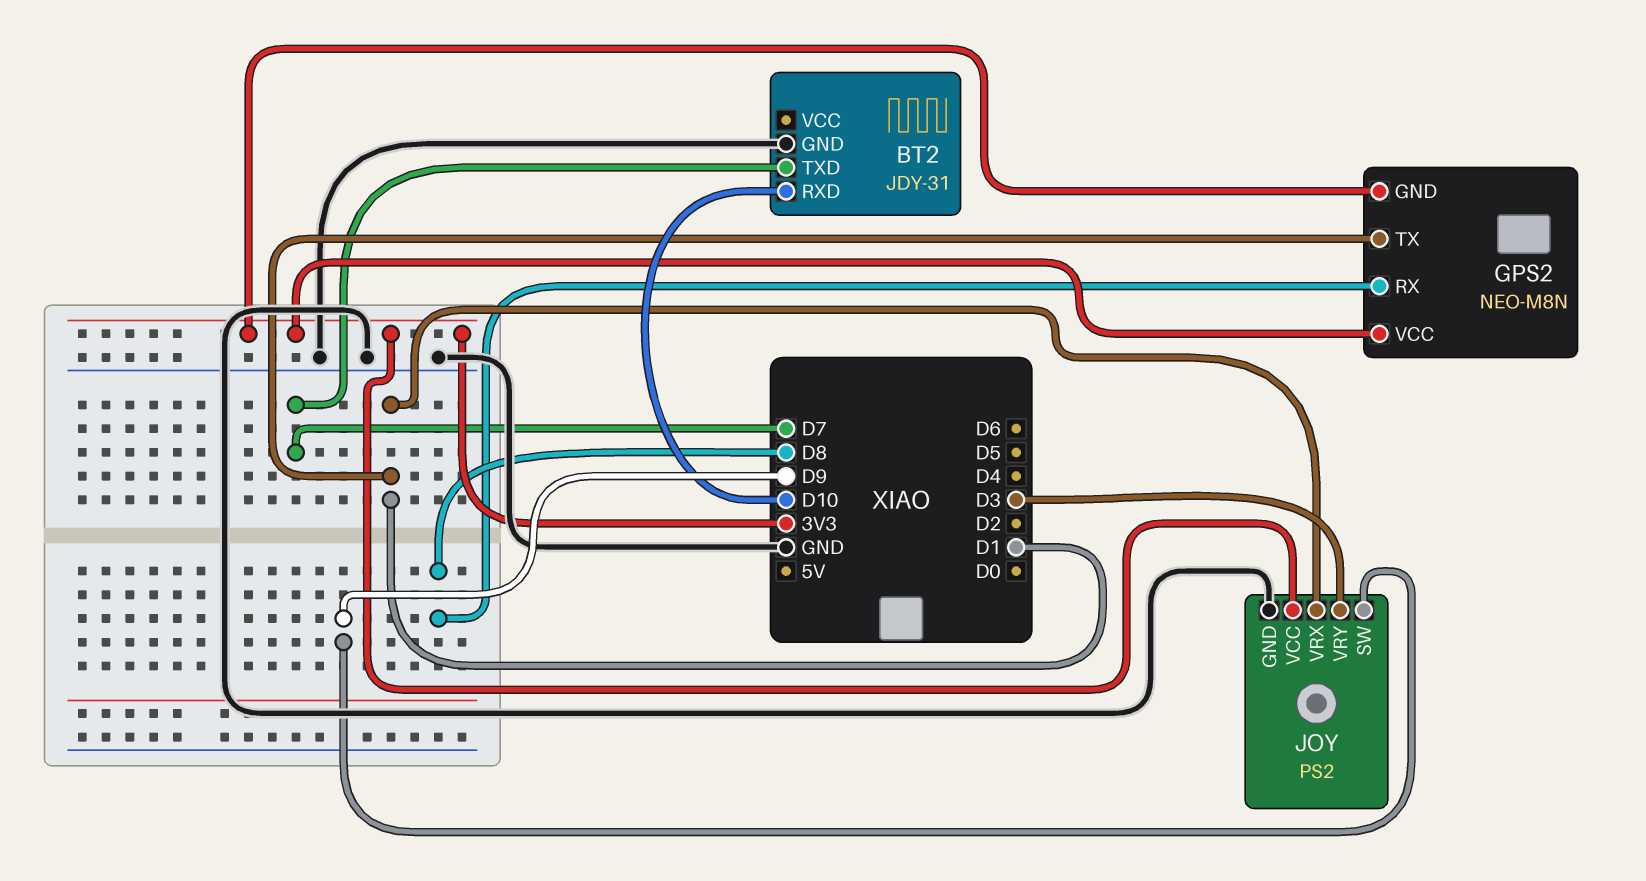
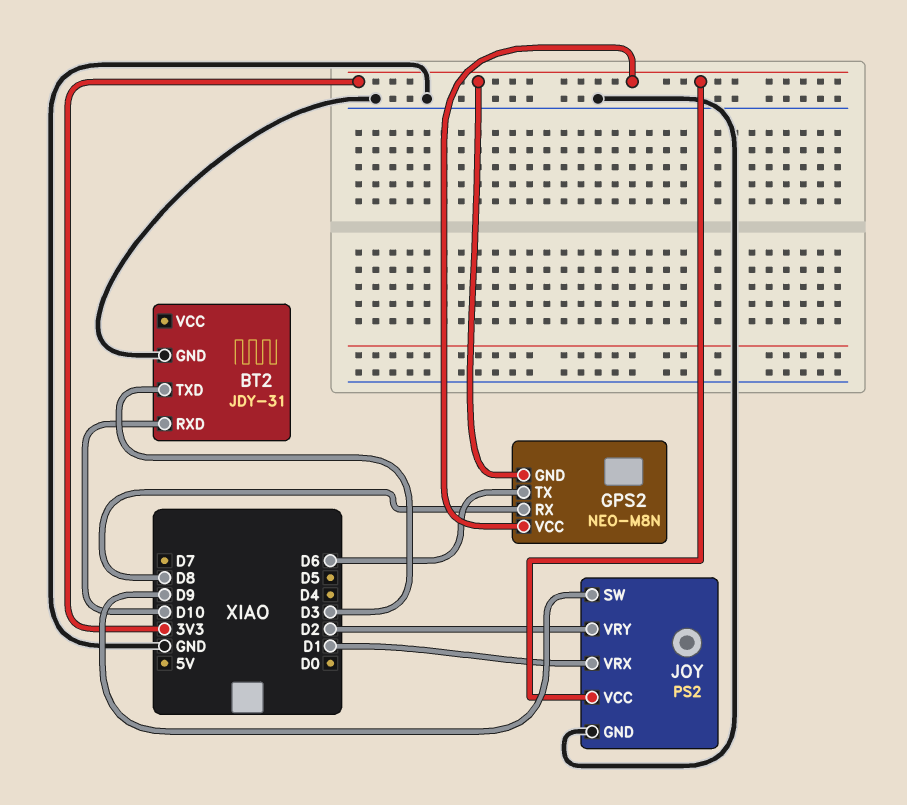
BT2 pin TXD: D7 -> D3
GPS2 pin TX: D1 -> D6
JOY pin VRY: D3 -> D2

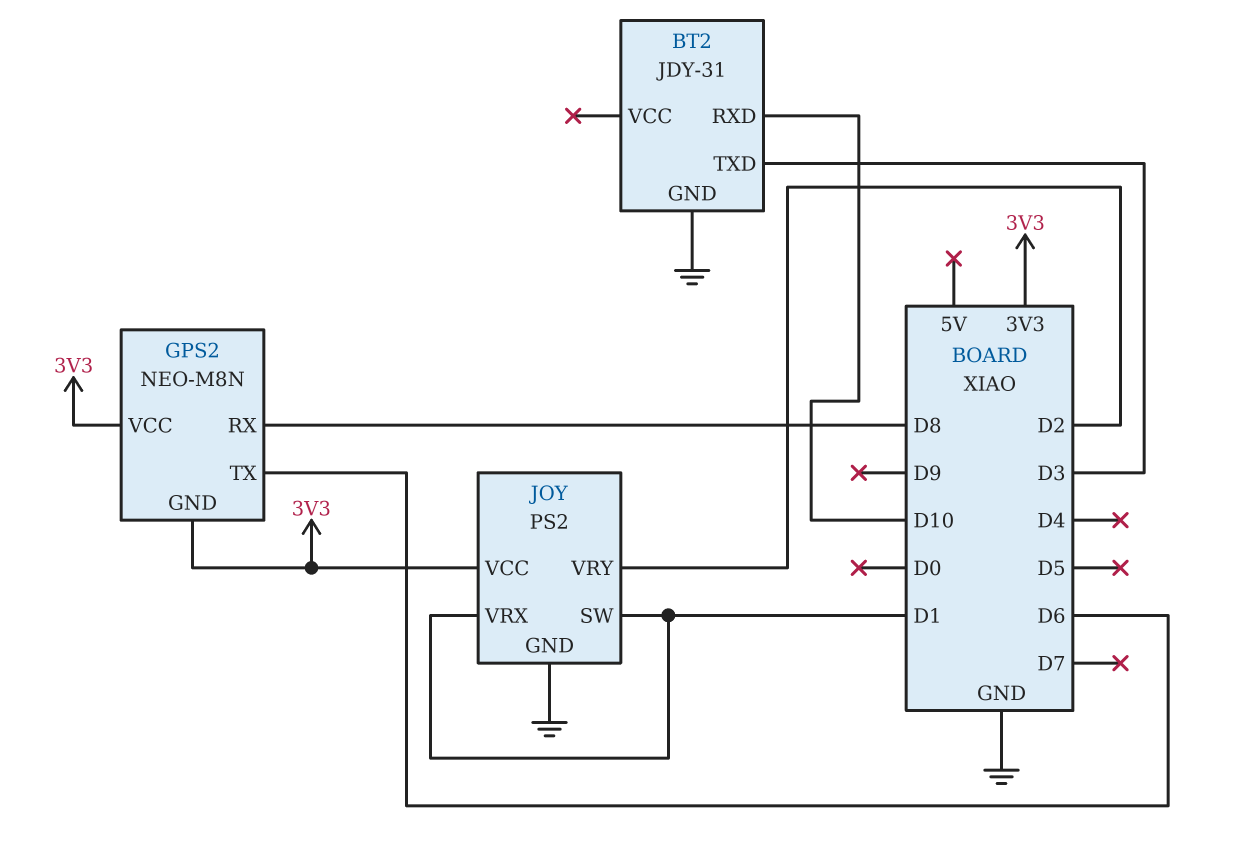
JOY pin SW: D9 -> D1

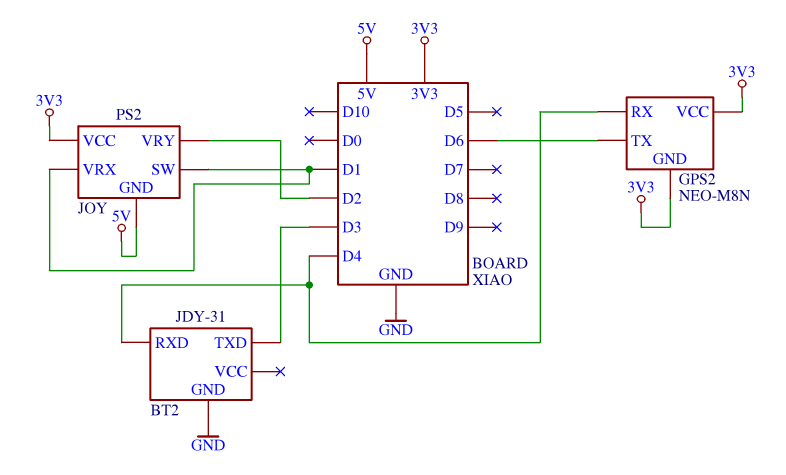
BT2 pin RXD: D10 -> D4
GPS2 pin RX: D8 -> D4
JOY pin GND: GND -> 5V

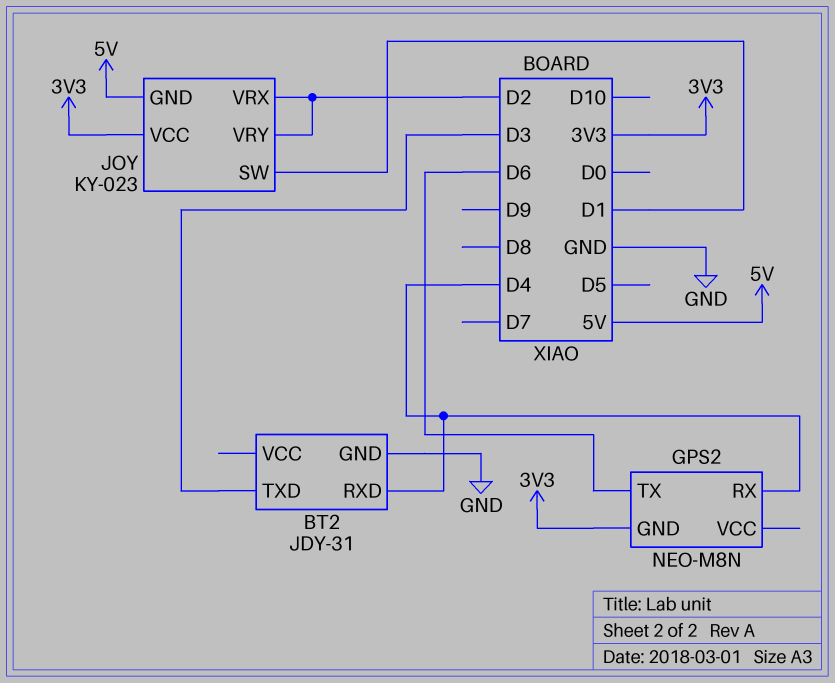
GPS2 pin VCC: 3V3 -> none
JOY: PS2 -> KY-023
JOY pin VRX: D1 -> D2

